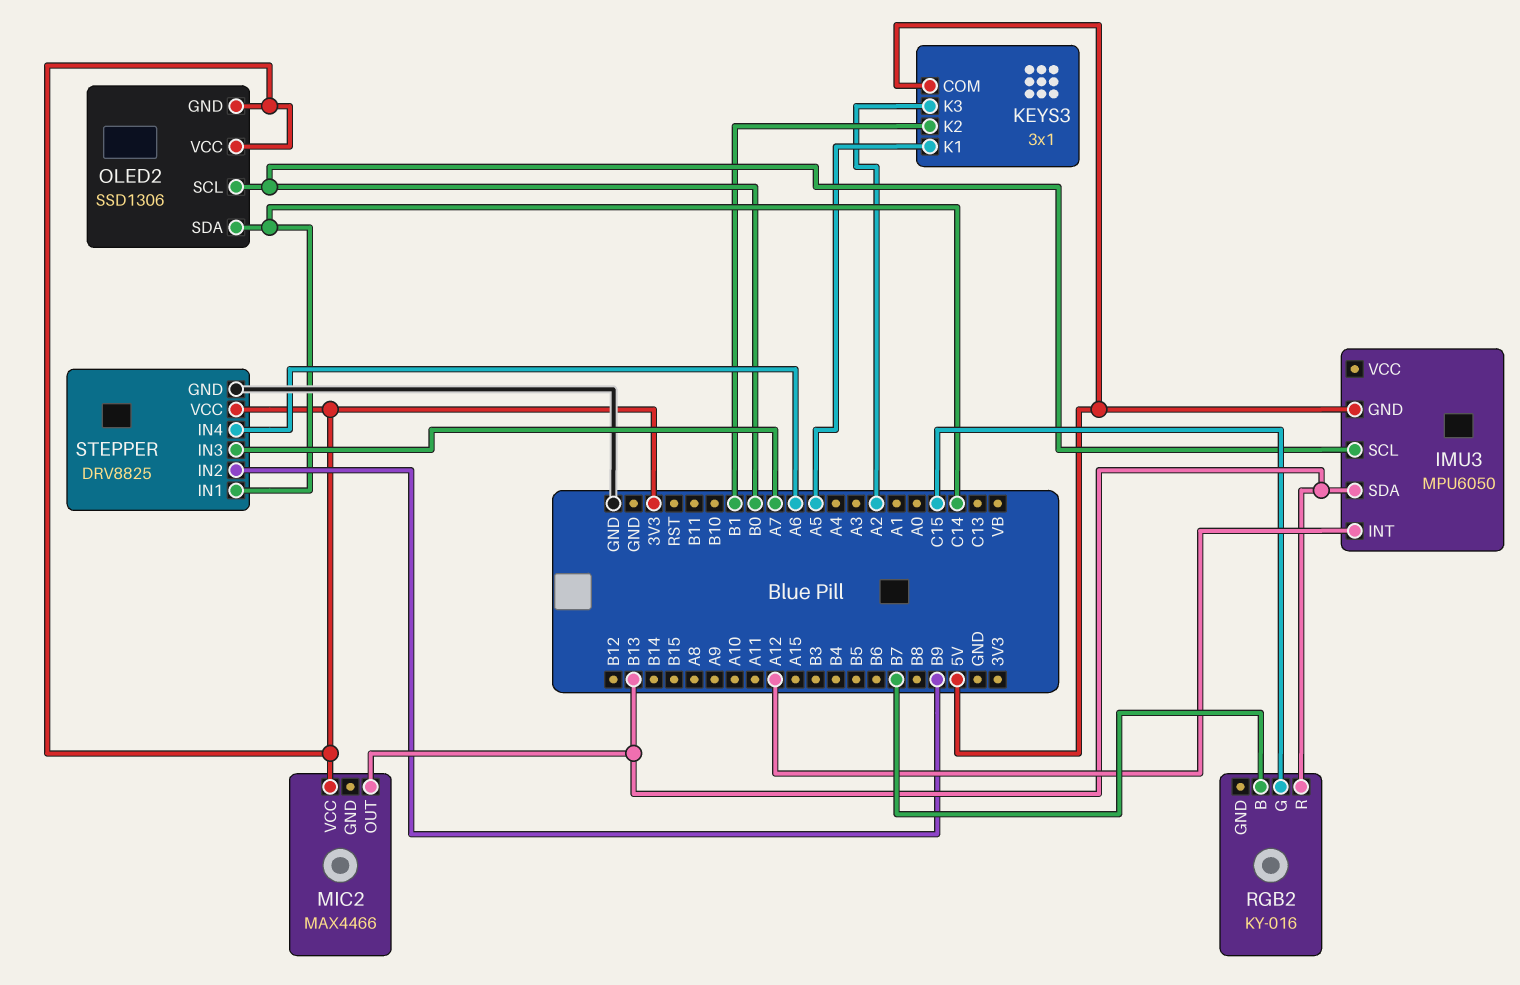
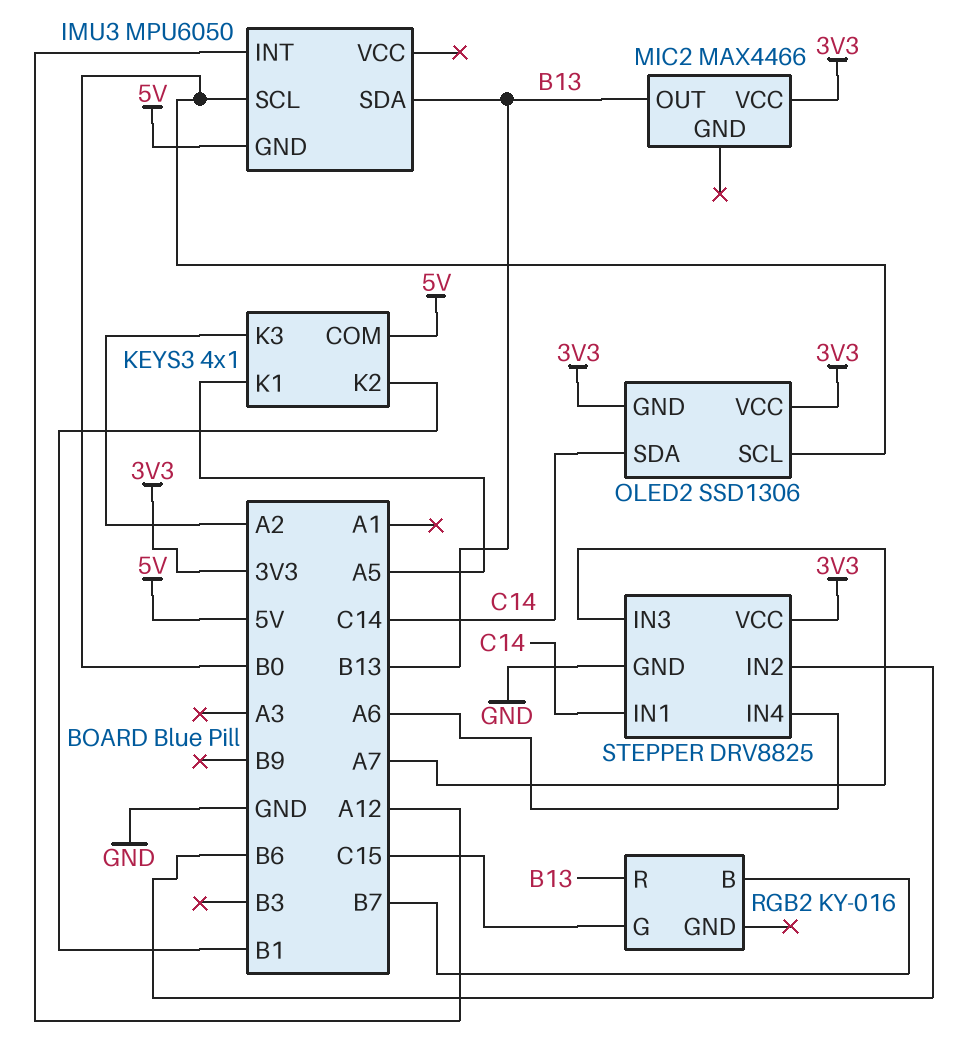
KEYS3: 3x1 -> 4x1
STEPPER pin IN2: B9 -> B6

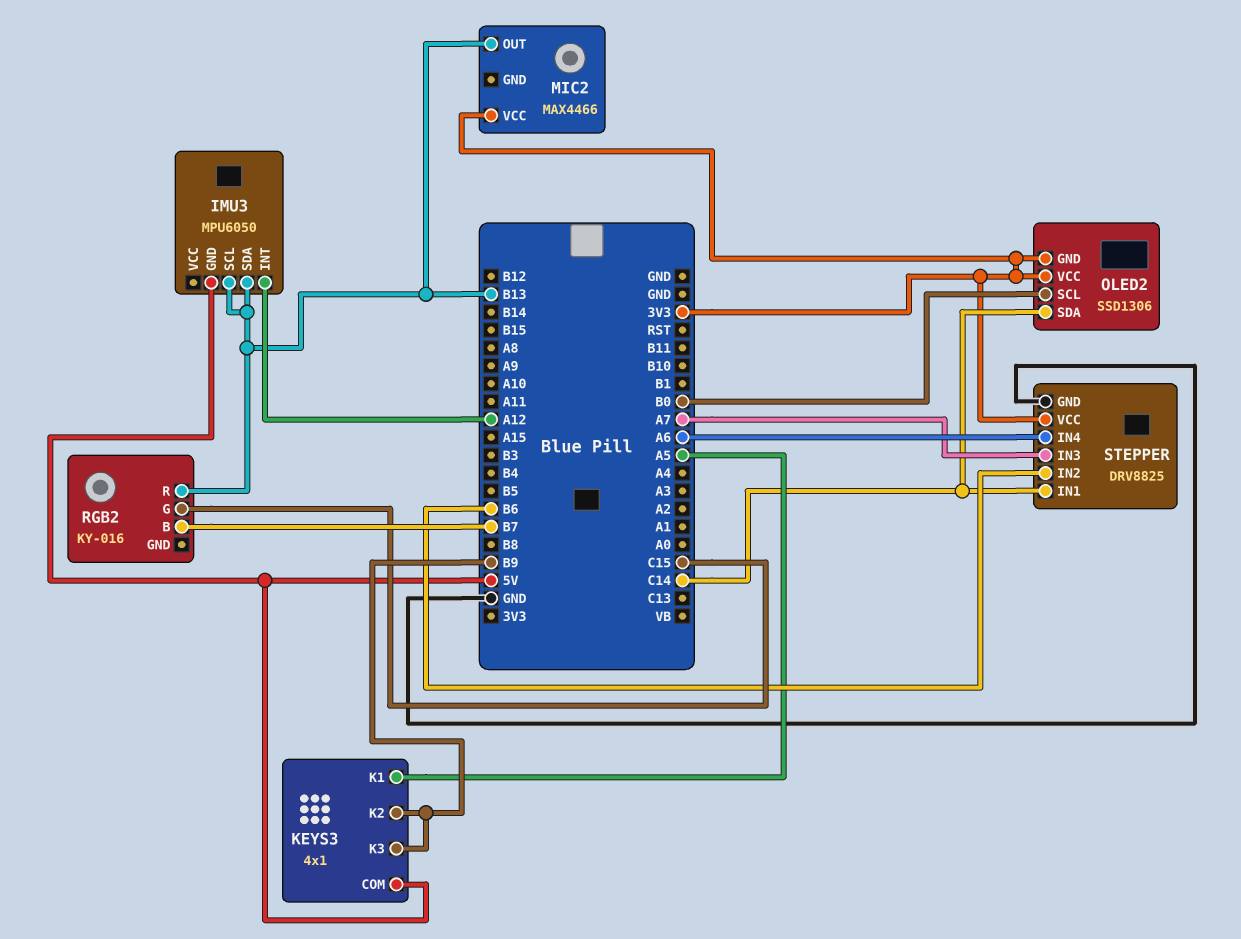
IMU3 pin SCL: B0 -> B13
KEYS3 pin K2: B1 -> B9
KEYS3 pin K3: A2 -> B9

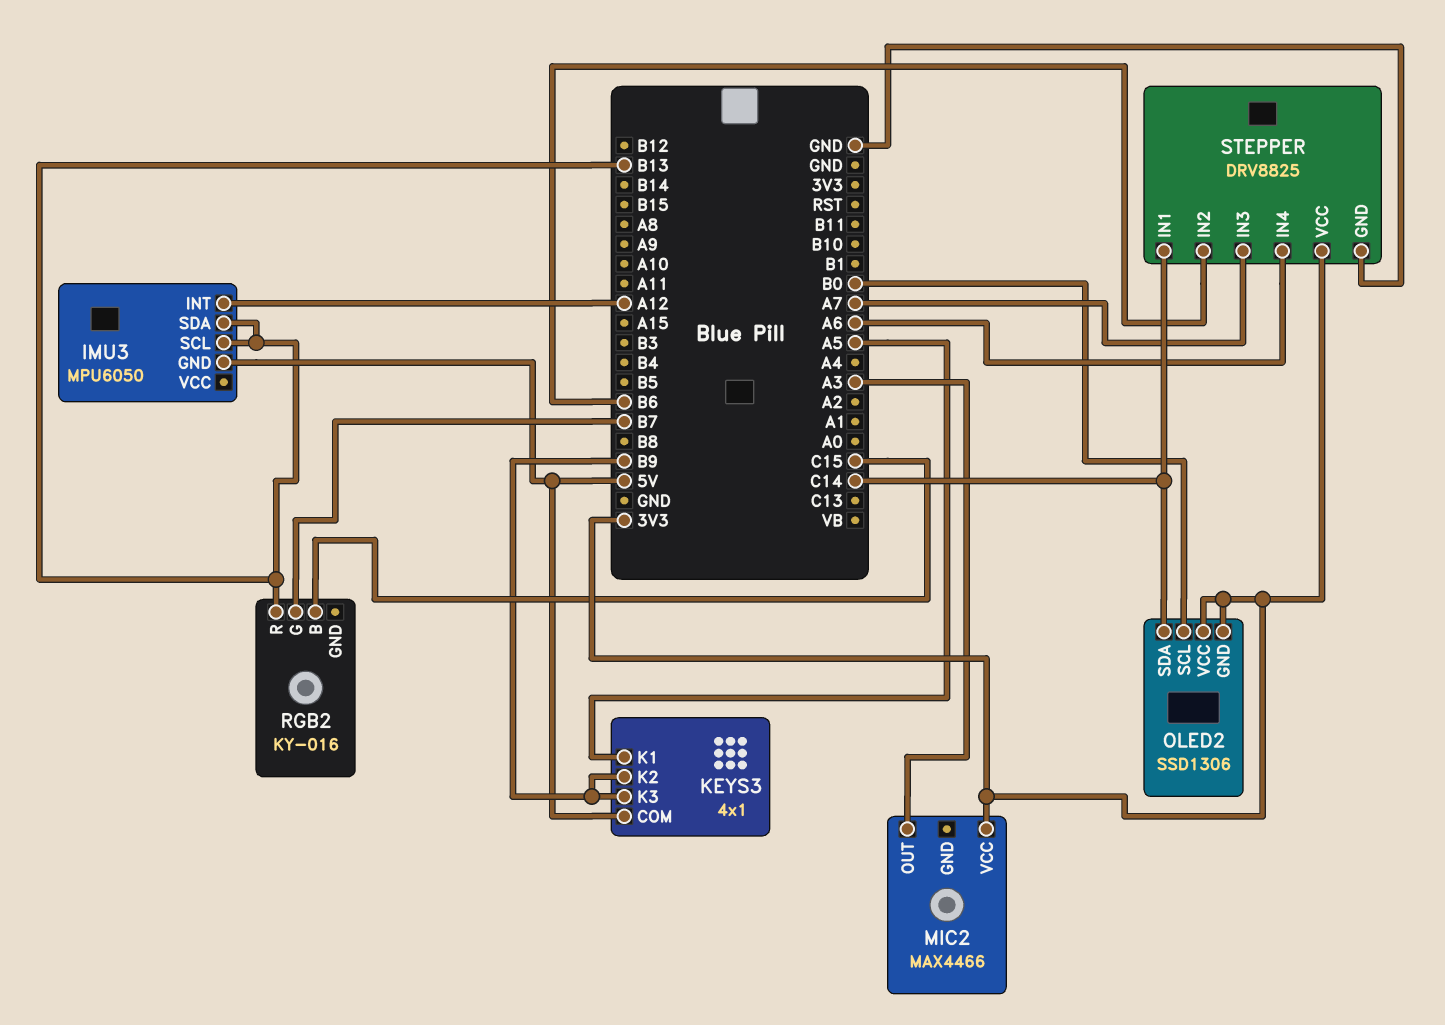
MIC2 pin OUT: B13 -> A3
RGB2 pin B: B7 -> C15
RGB2 pin G: C15 -> B7

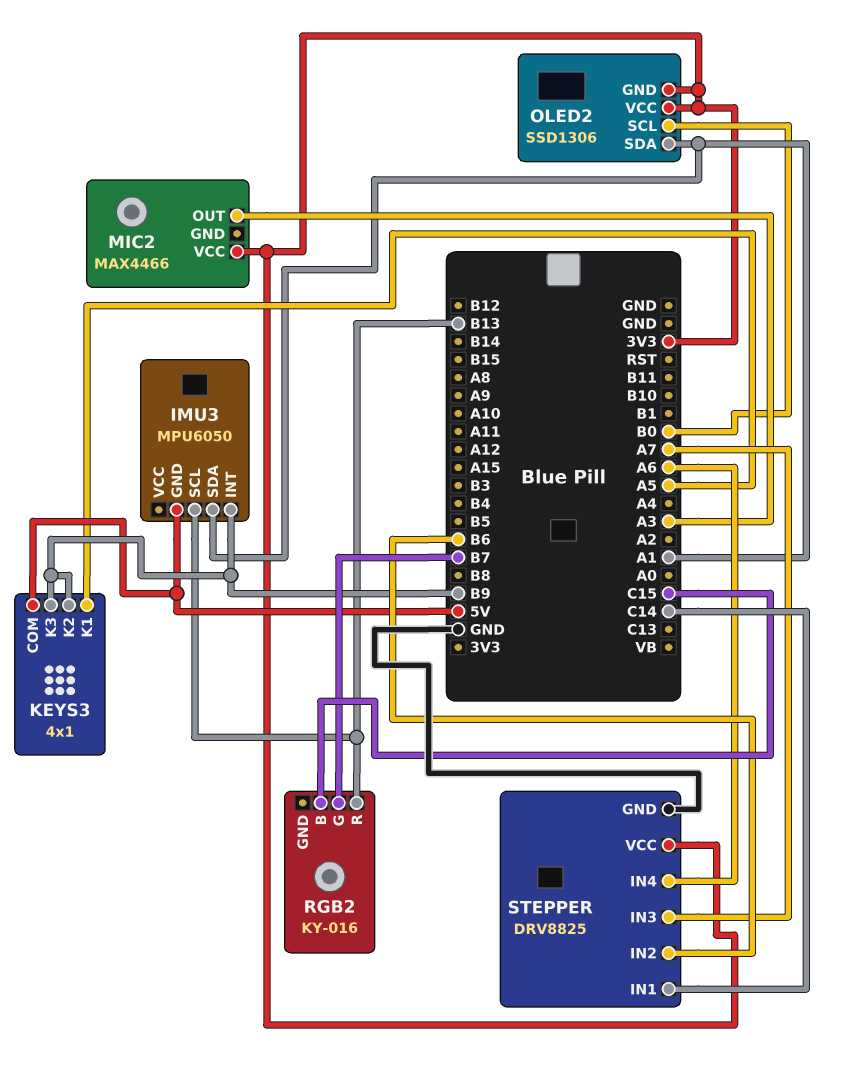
IMU3 pin INT: A12 -> B9
IMU3 pin SDA: B13 -> A1
OLED2 pin SDA: C14 -> A1

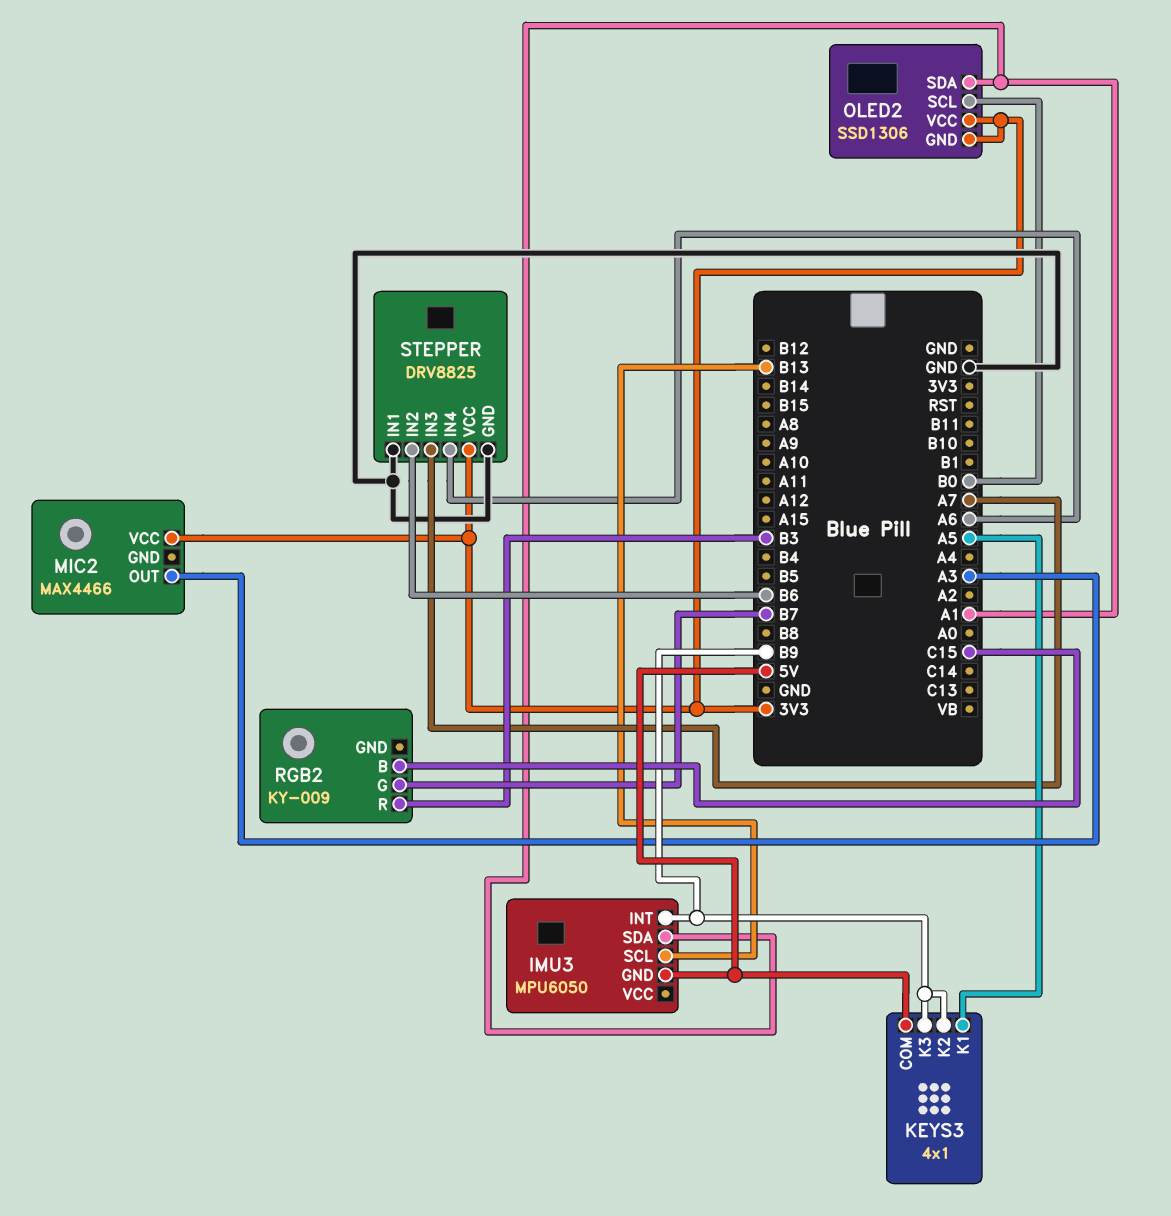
RGB2: KY-016 -> KY-009
RGB2 pin R: B13 -> B3
STEPPER pin IN1: C14 -> GND

